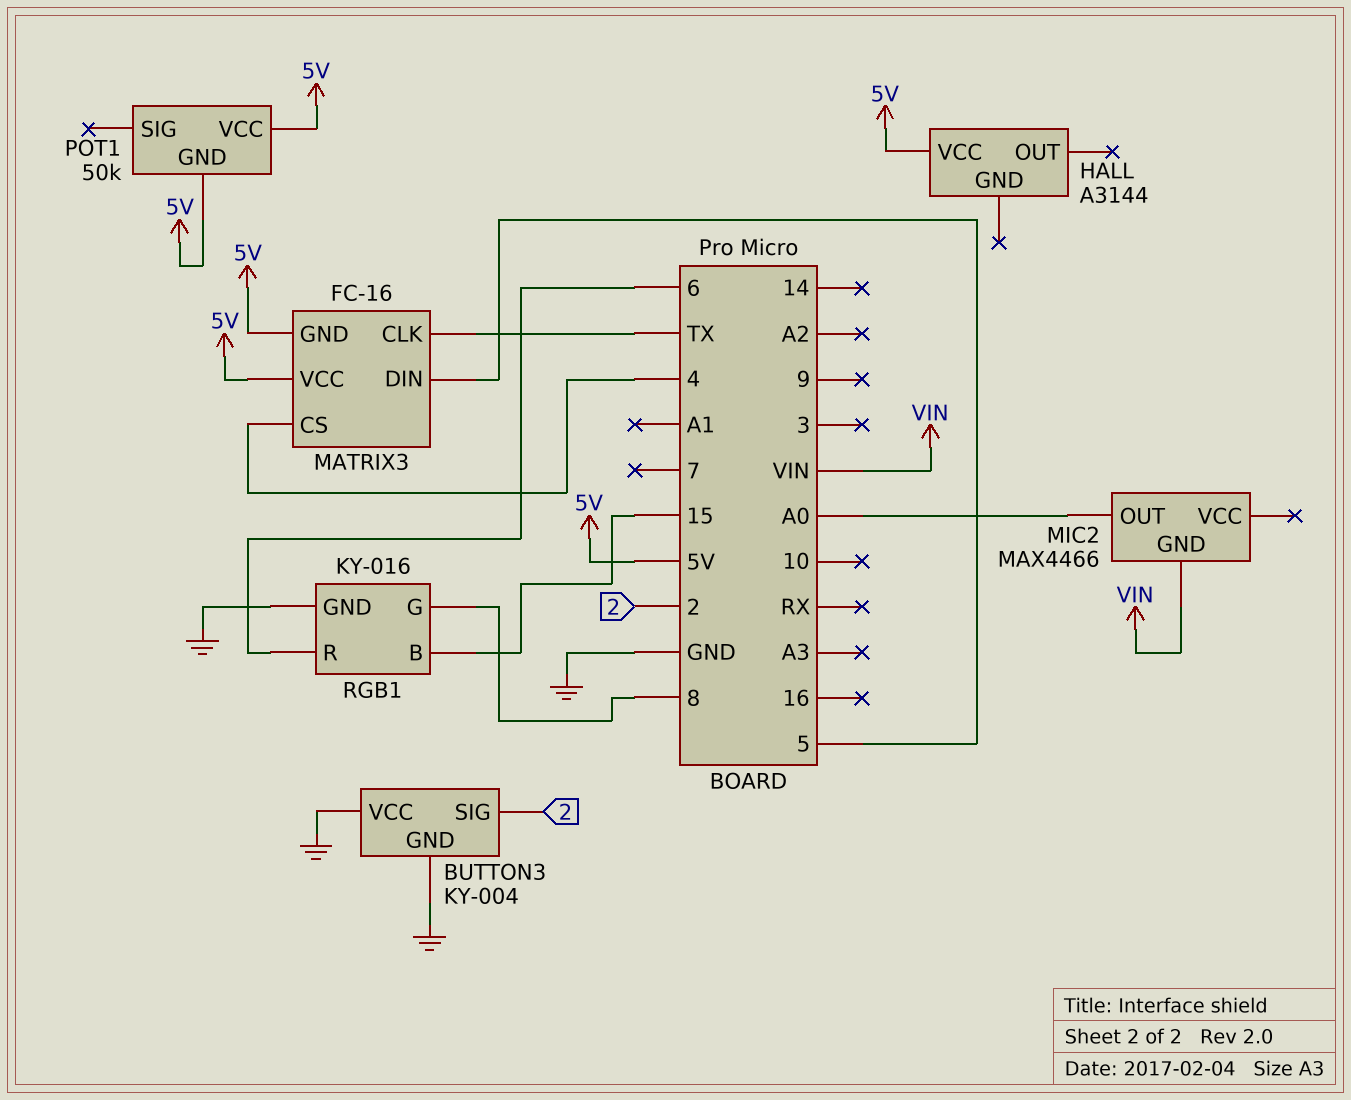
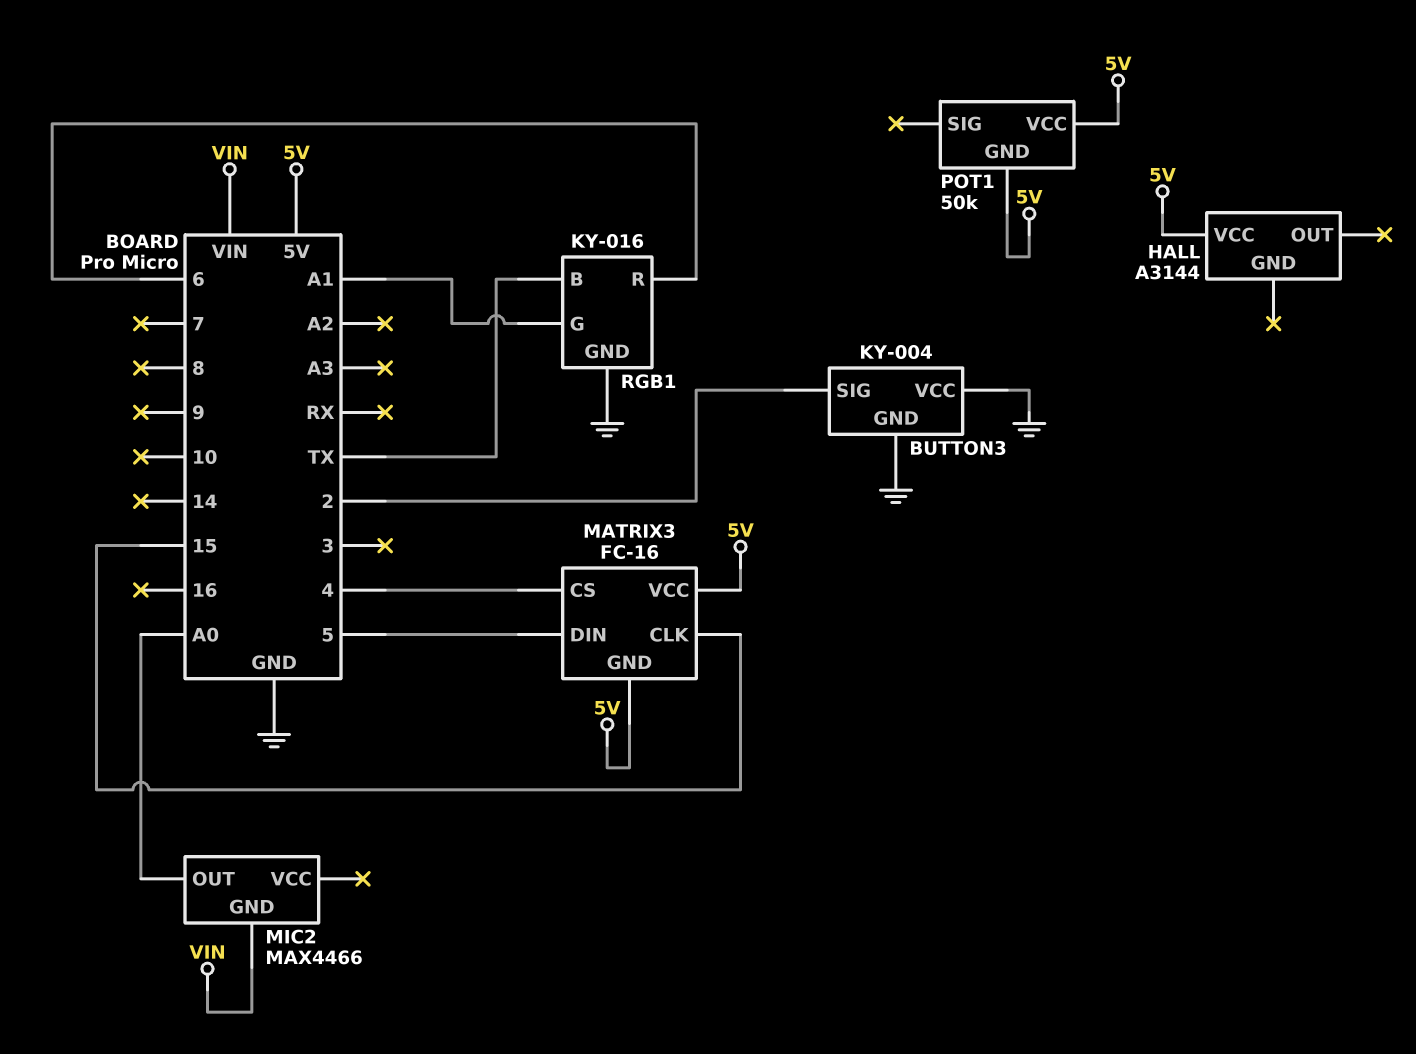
MATRIX3 pin CLK: TX -> 15
RGB1 pin B: 15 -> TX
RGB1 pin G: 8 -> A1

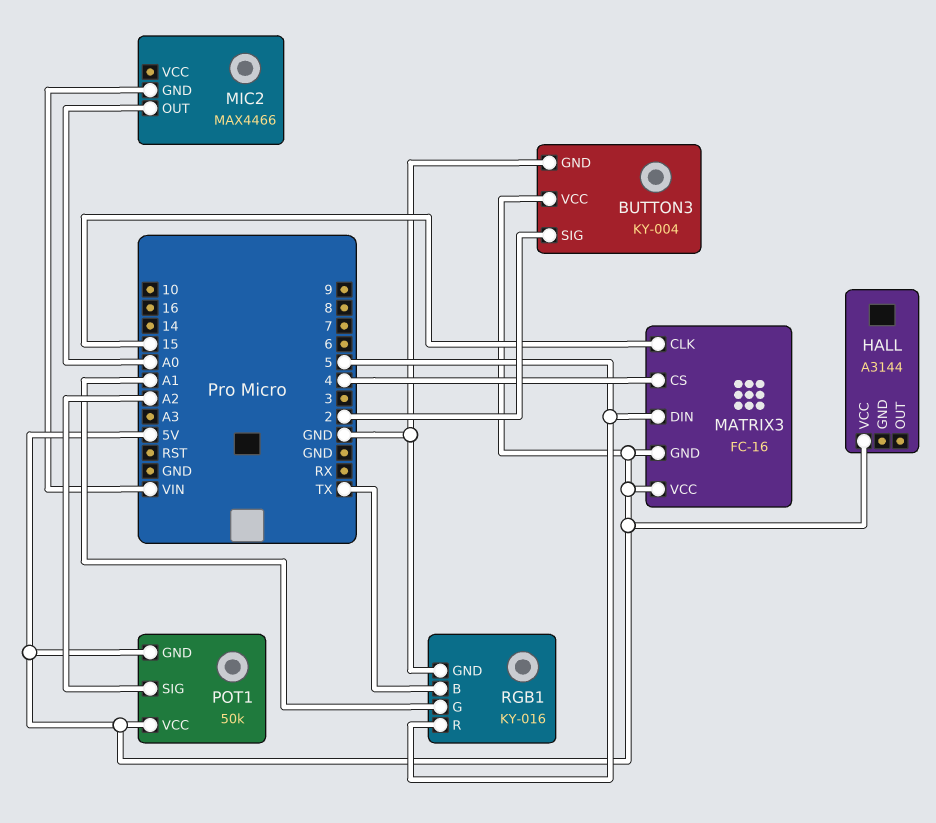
BUTTON3 pin VCC: GND -> 5V
POT1 pin SIG: none -> A2
RGB1 pin R: 6 -> 5

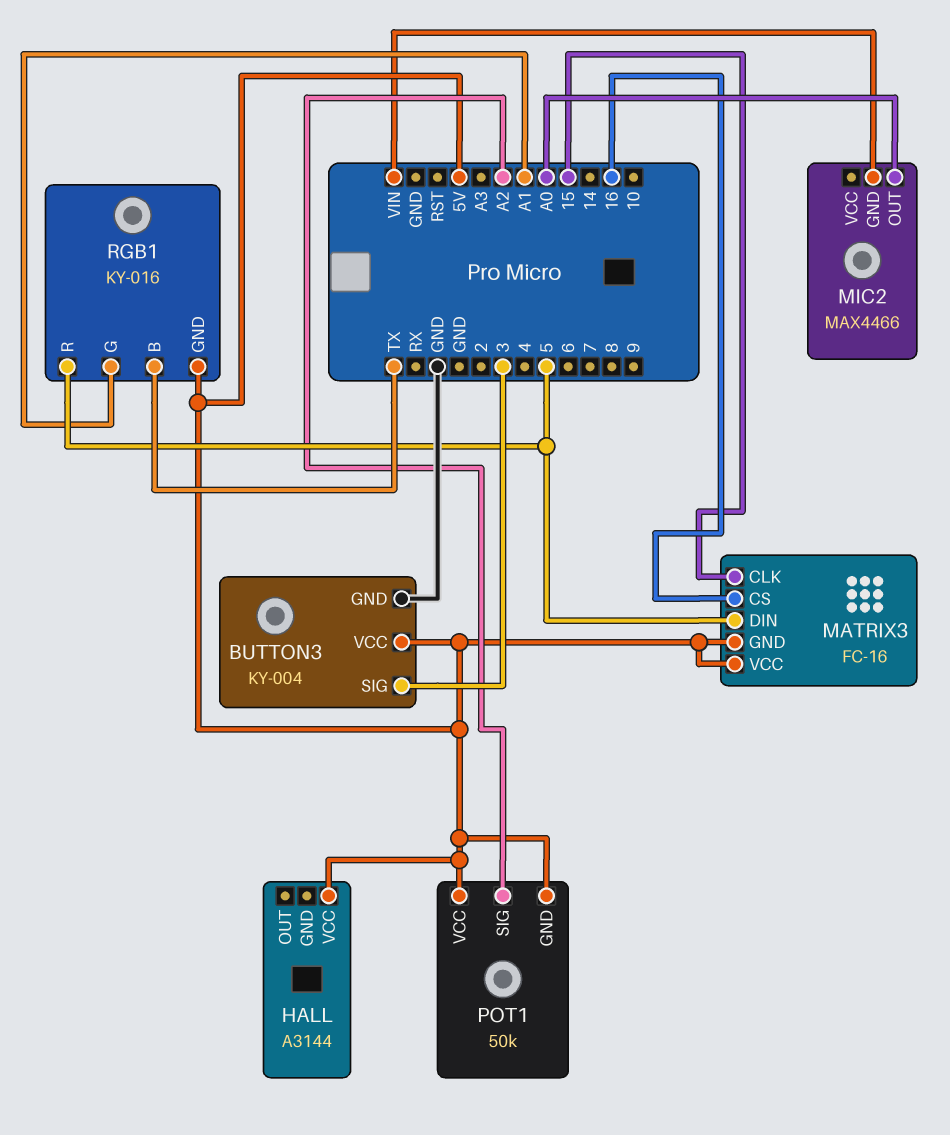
BUTTON3 pin SIG: 2 -> 3
MATRIX3 pin CS: 4 -> 16
RGB1 pin GND: GND -> 5V

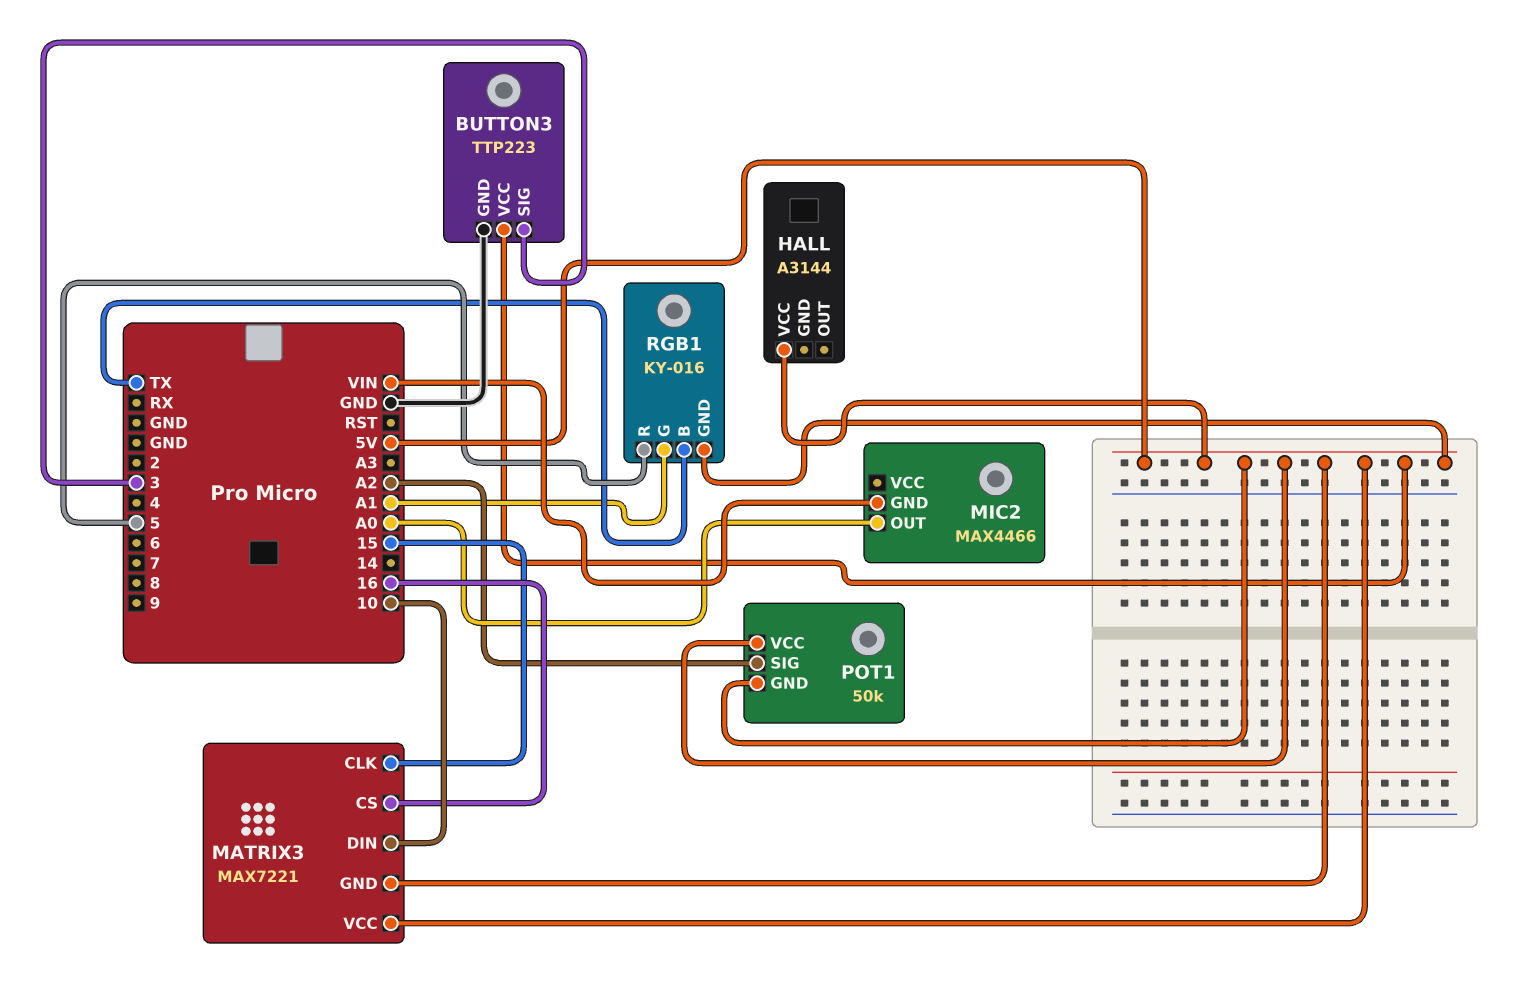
BUTTON3: KY-004 -> TTP223
MATRIX3: FC-16 -> MAX7221
MATRIX3 pin DIN: 5 -> 10

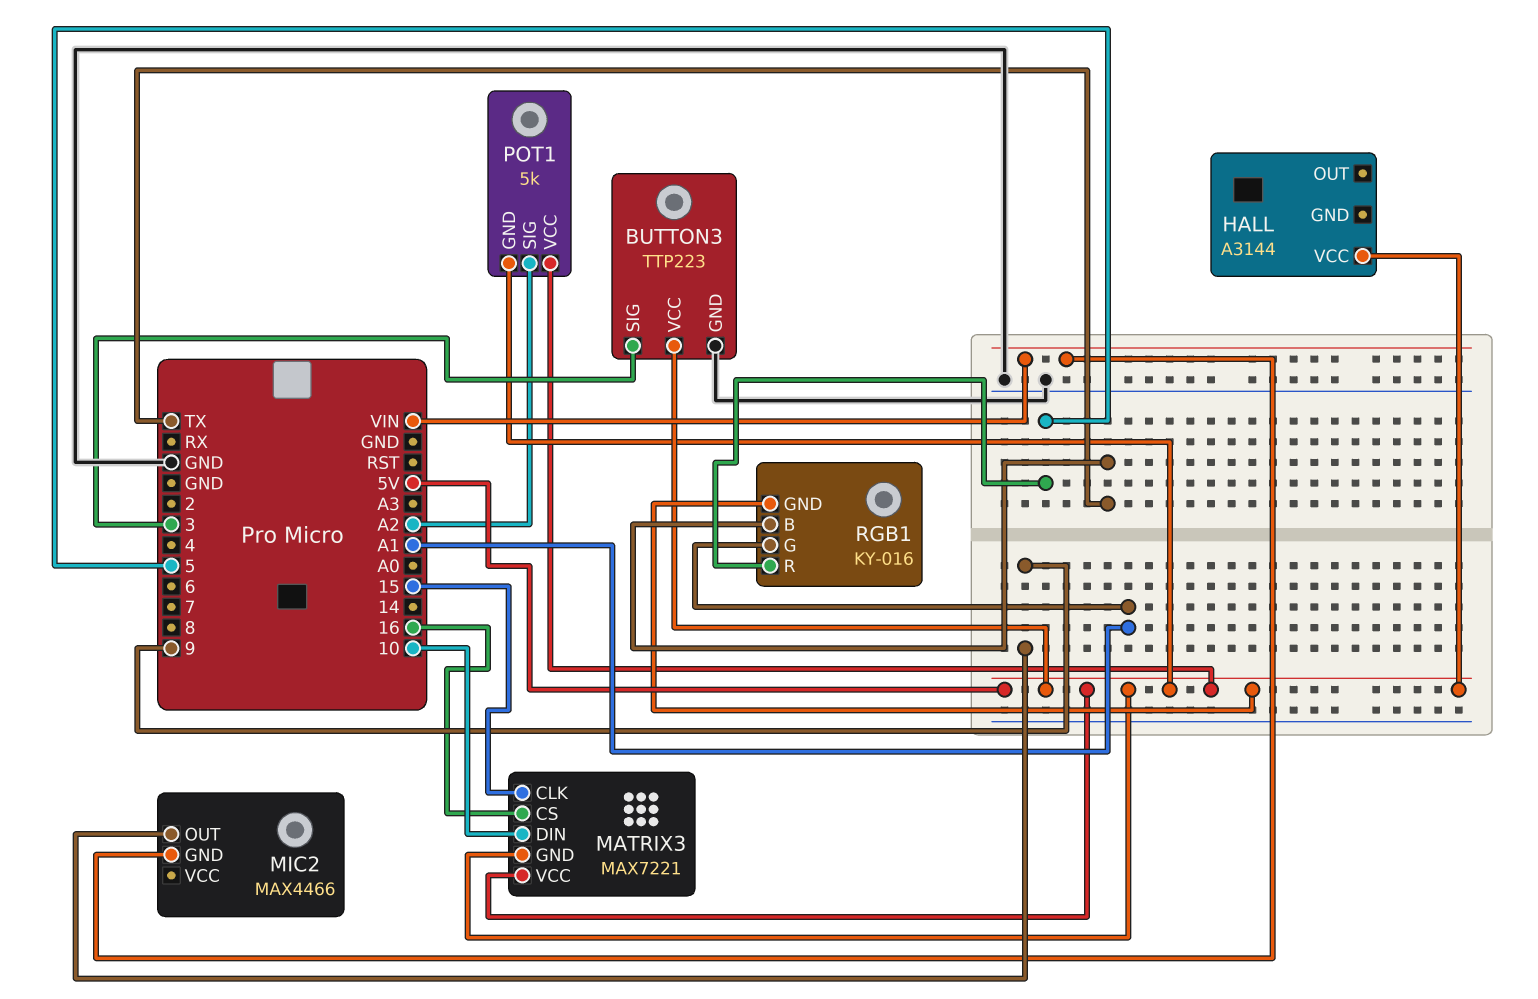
MIC2 pin OUT: A0 -> 9
POT1: 50k -> 5k

